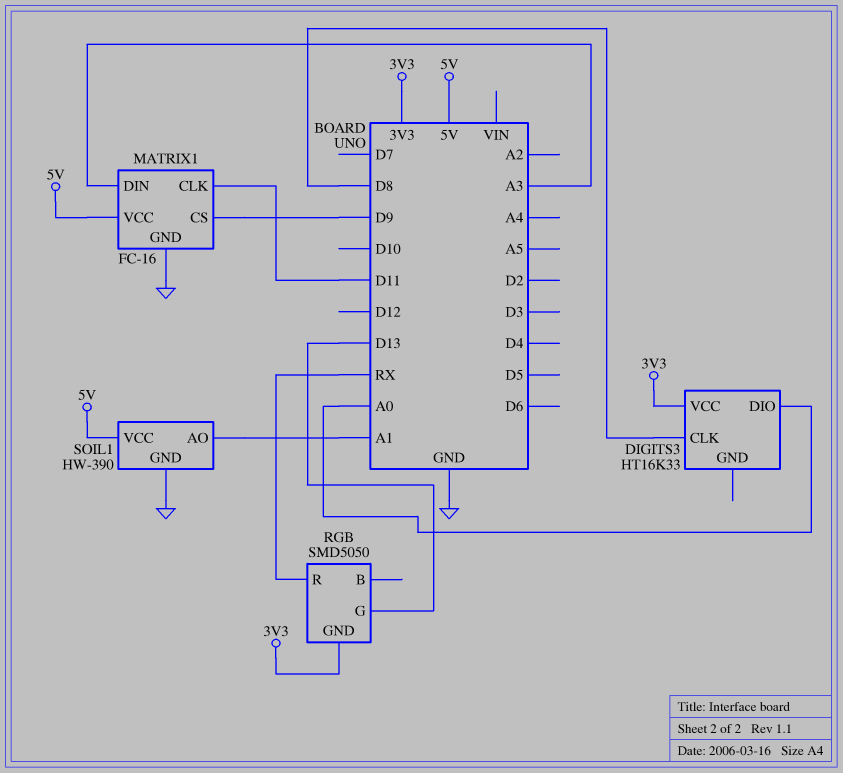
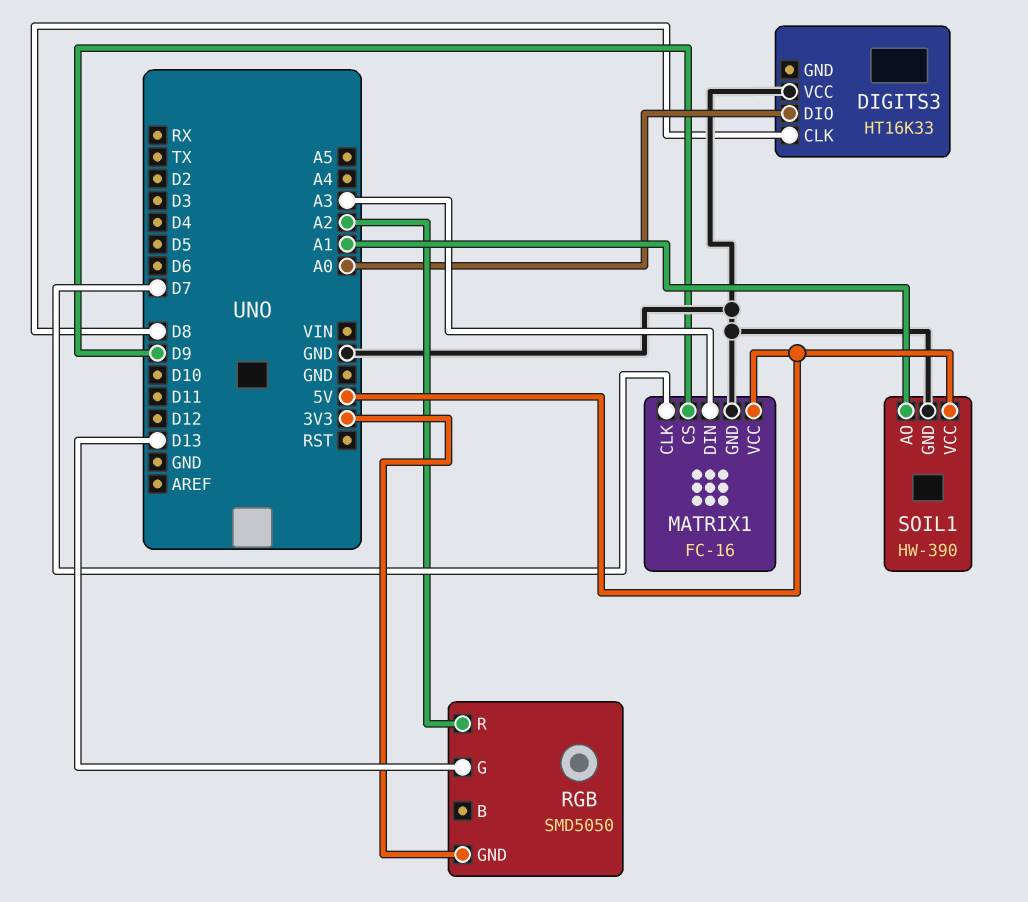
DIGITS3 pin VCC: 3V3 -> GND
MATRIX1 pin CLK: D11 -> D7
RGB pin R: RX -> A2

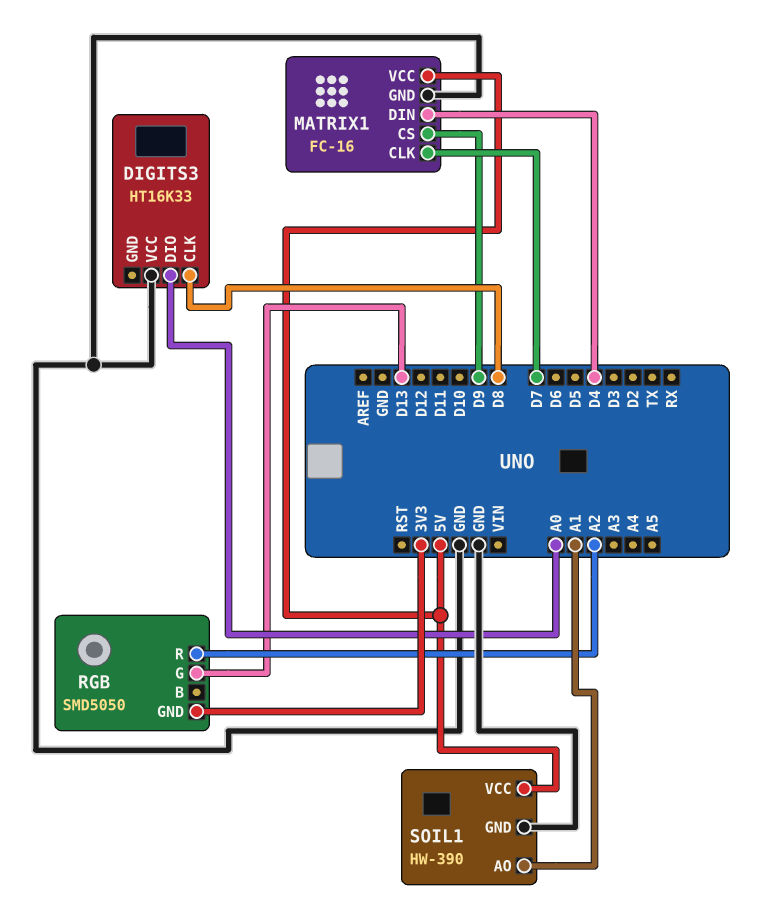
MATRIX1 pin DIN: A3 -> D4

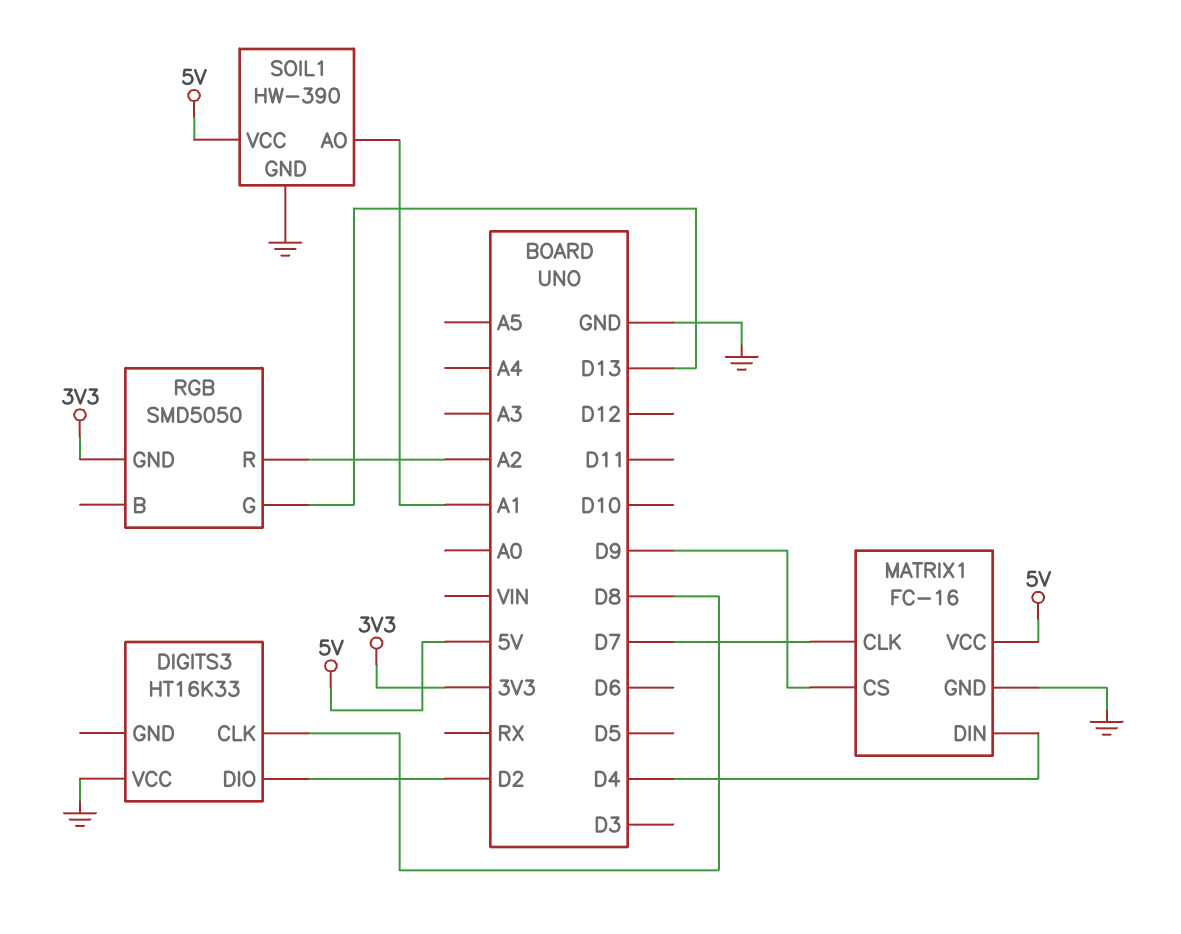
DIGITS3 pin DIO: A0 -> D2

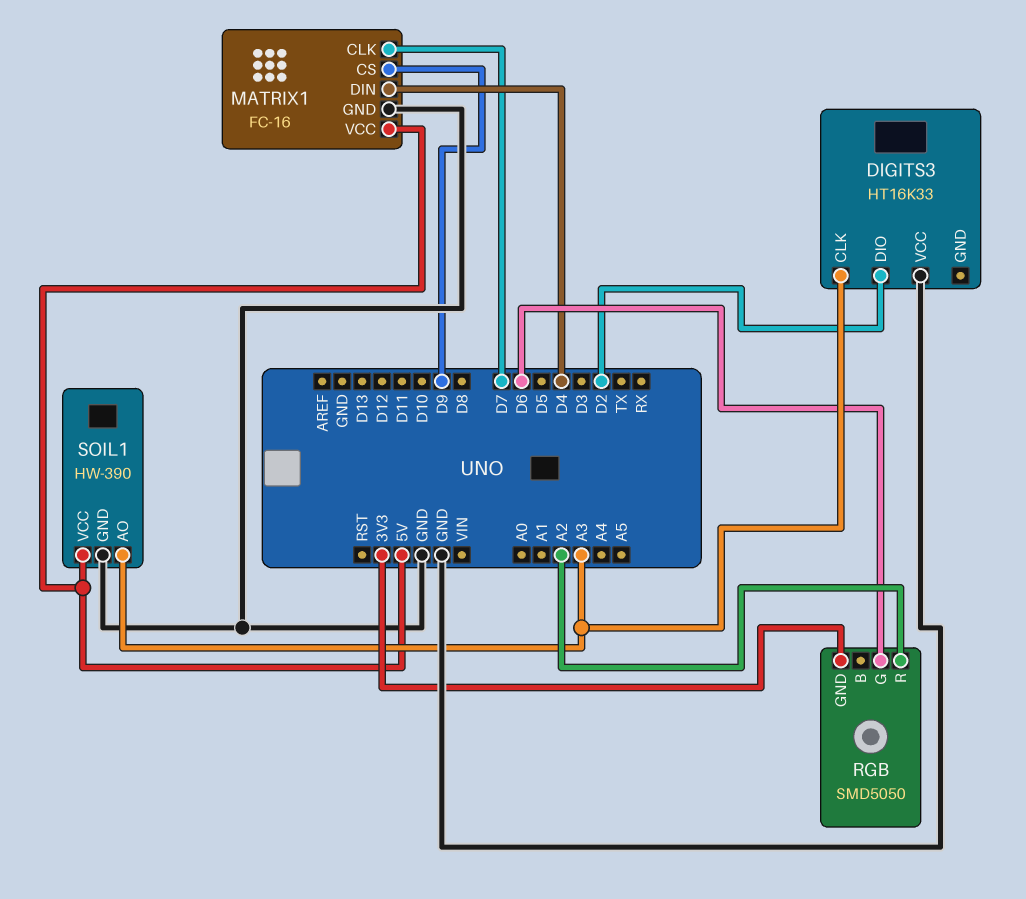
DIGITS3 pin CLK: D8 -> A3
RGB pin G: D13 -> D6
SOIL1 pin AO: A1 -> A3

